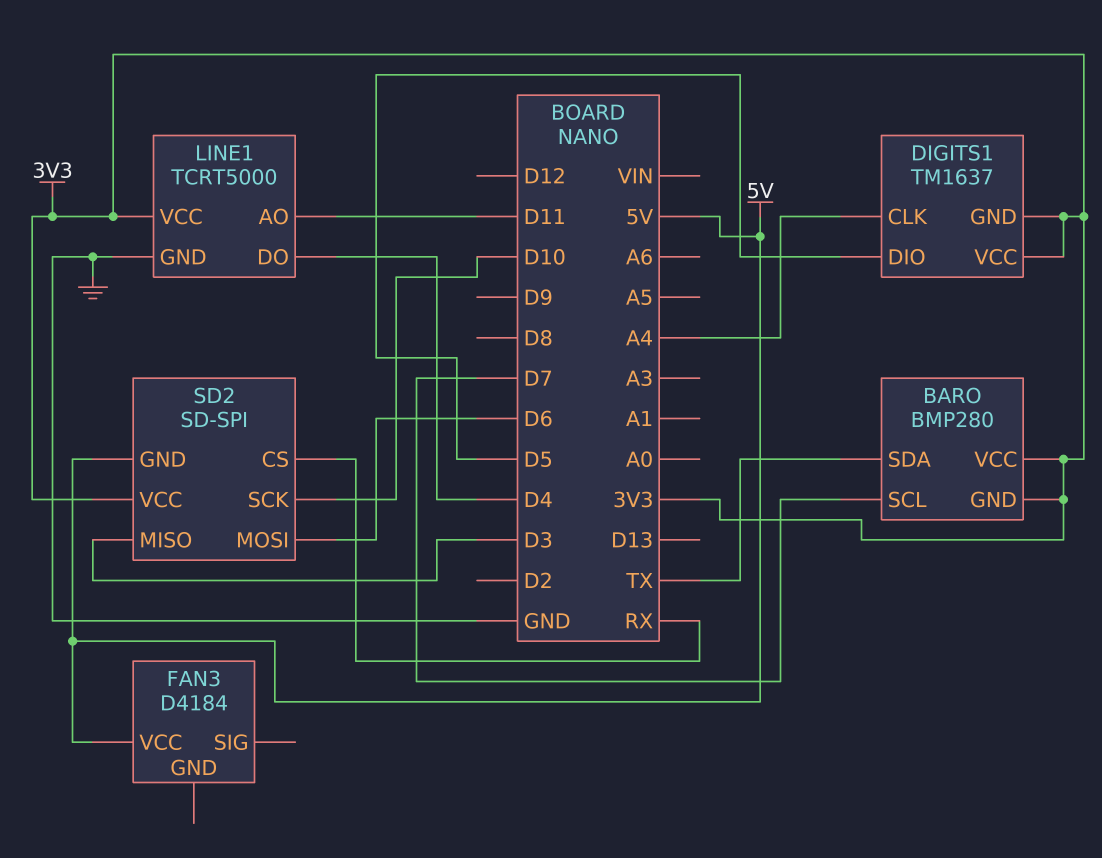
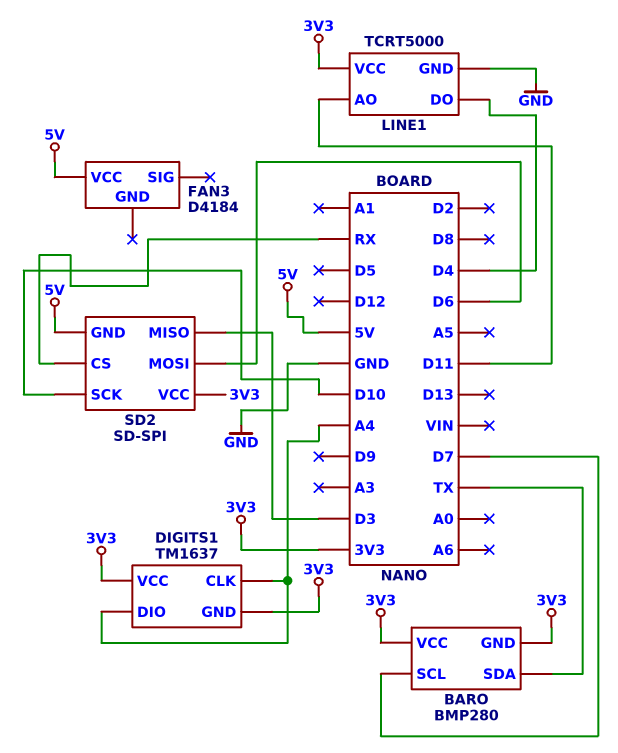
DIGITS1 pin DIO: D5 -> A4

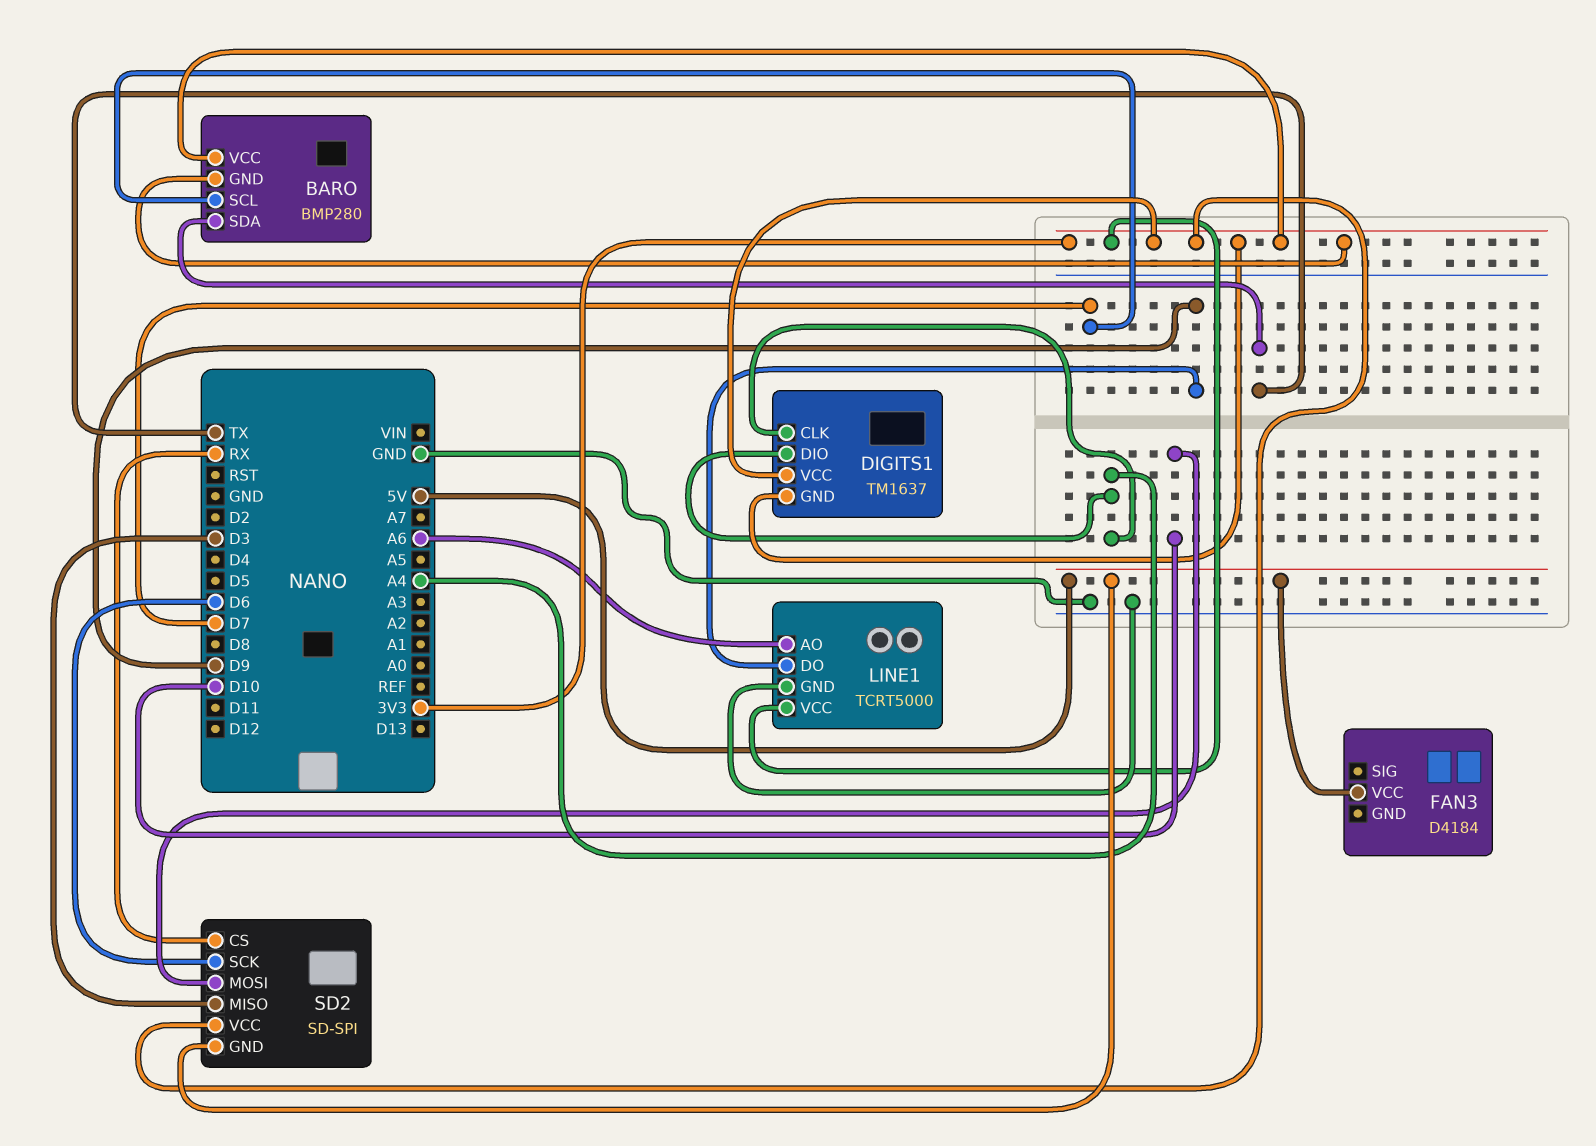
LINE1 pin AO: D11 -> A6
LINE1 pin DO: D4 -> D9
SD2 pin MOSI: D6 -> D10
SD2 pin SCK: D10 -> D6

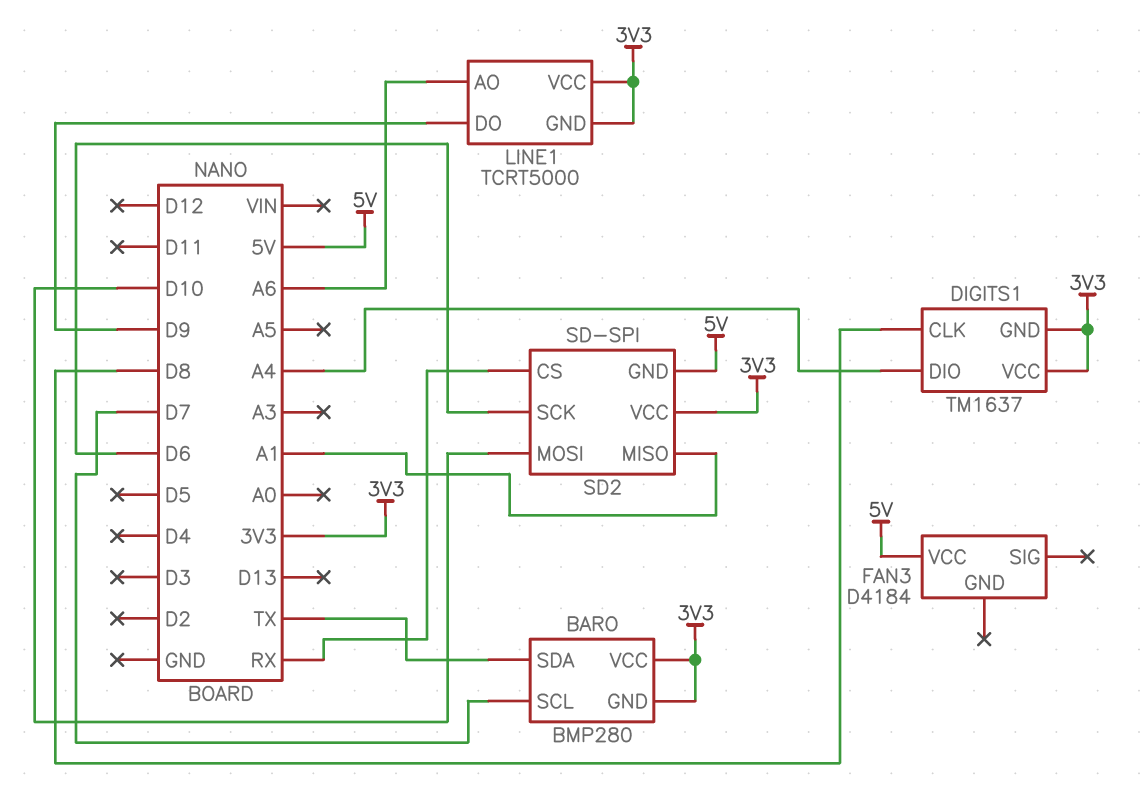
DIGITS1 pin CLK: A4 -> D8
LINE1 pin GND: GND -> 3V3
SD2 pin MISO: D3 -> A1

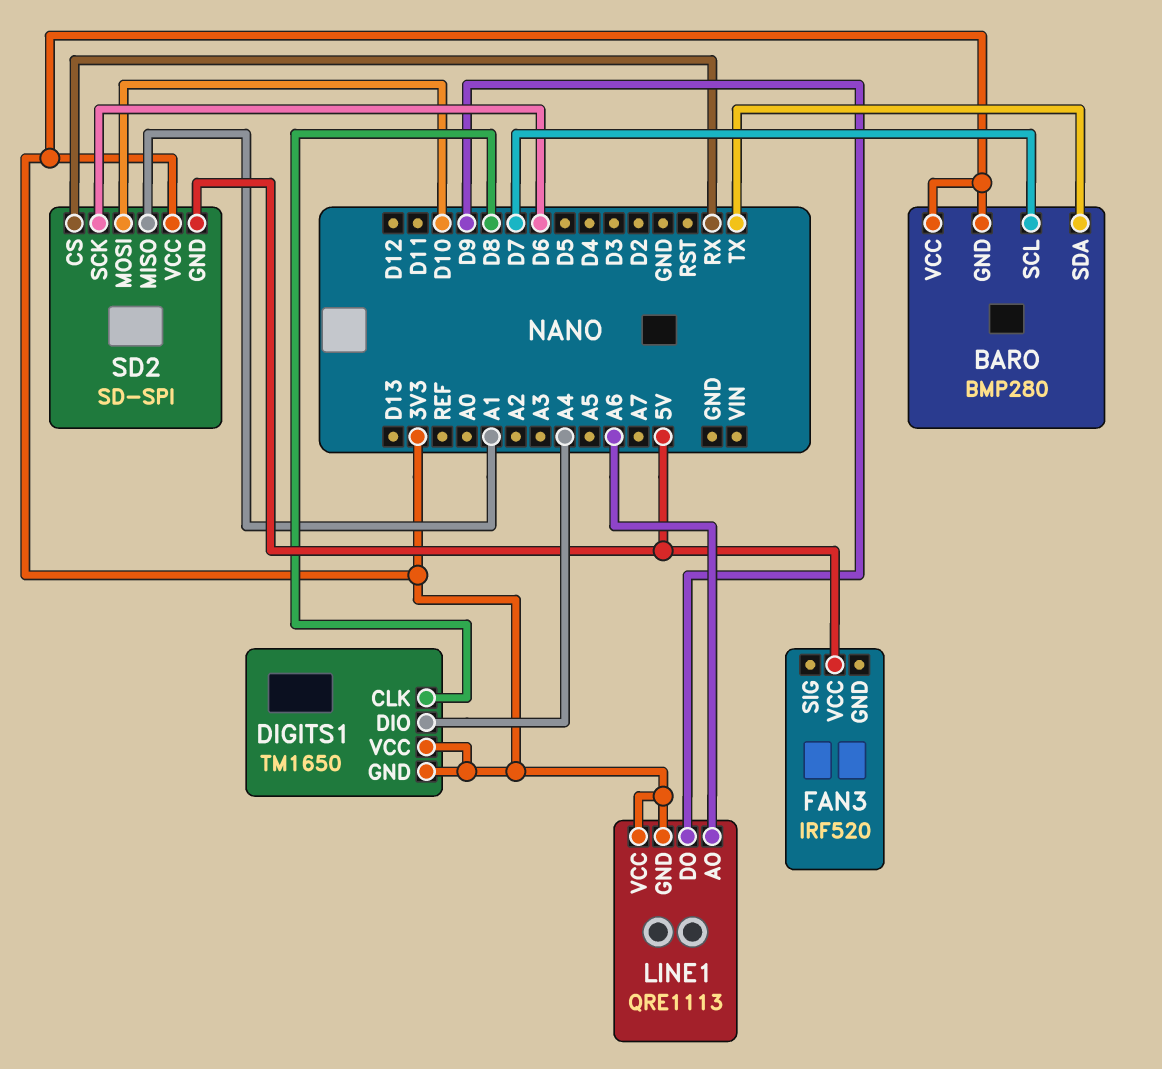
DIGITS1: TM1637 -> TM1650
FAN3: D4184 -> IRF520
LINE1: TCRT5000 -> QRE1113

